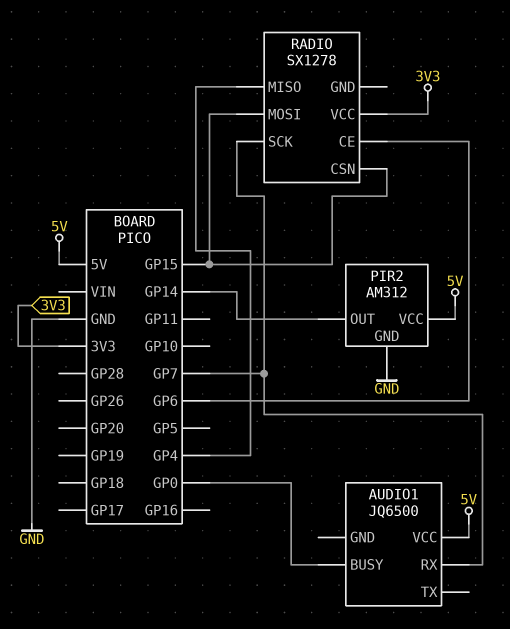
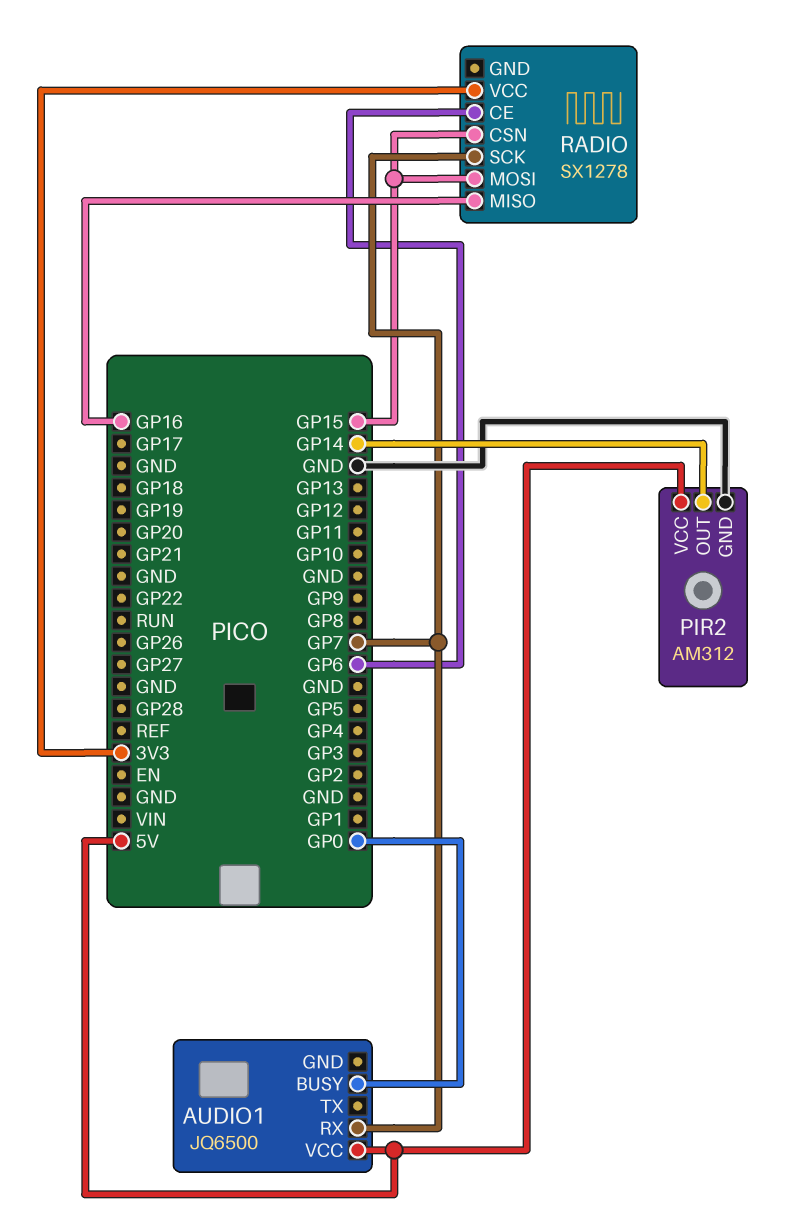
RADIO pin MISO: GP4 -> GP16

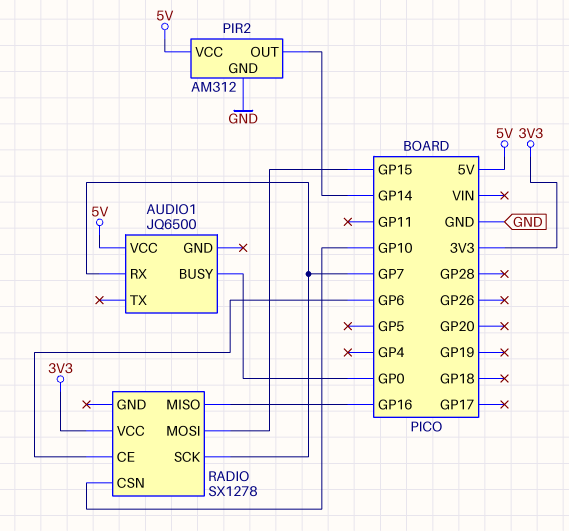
RADIO pin CSN: GP15 -> GP10

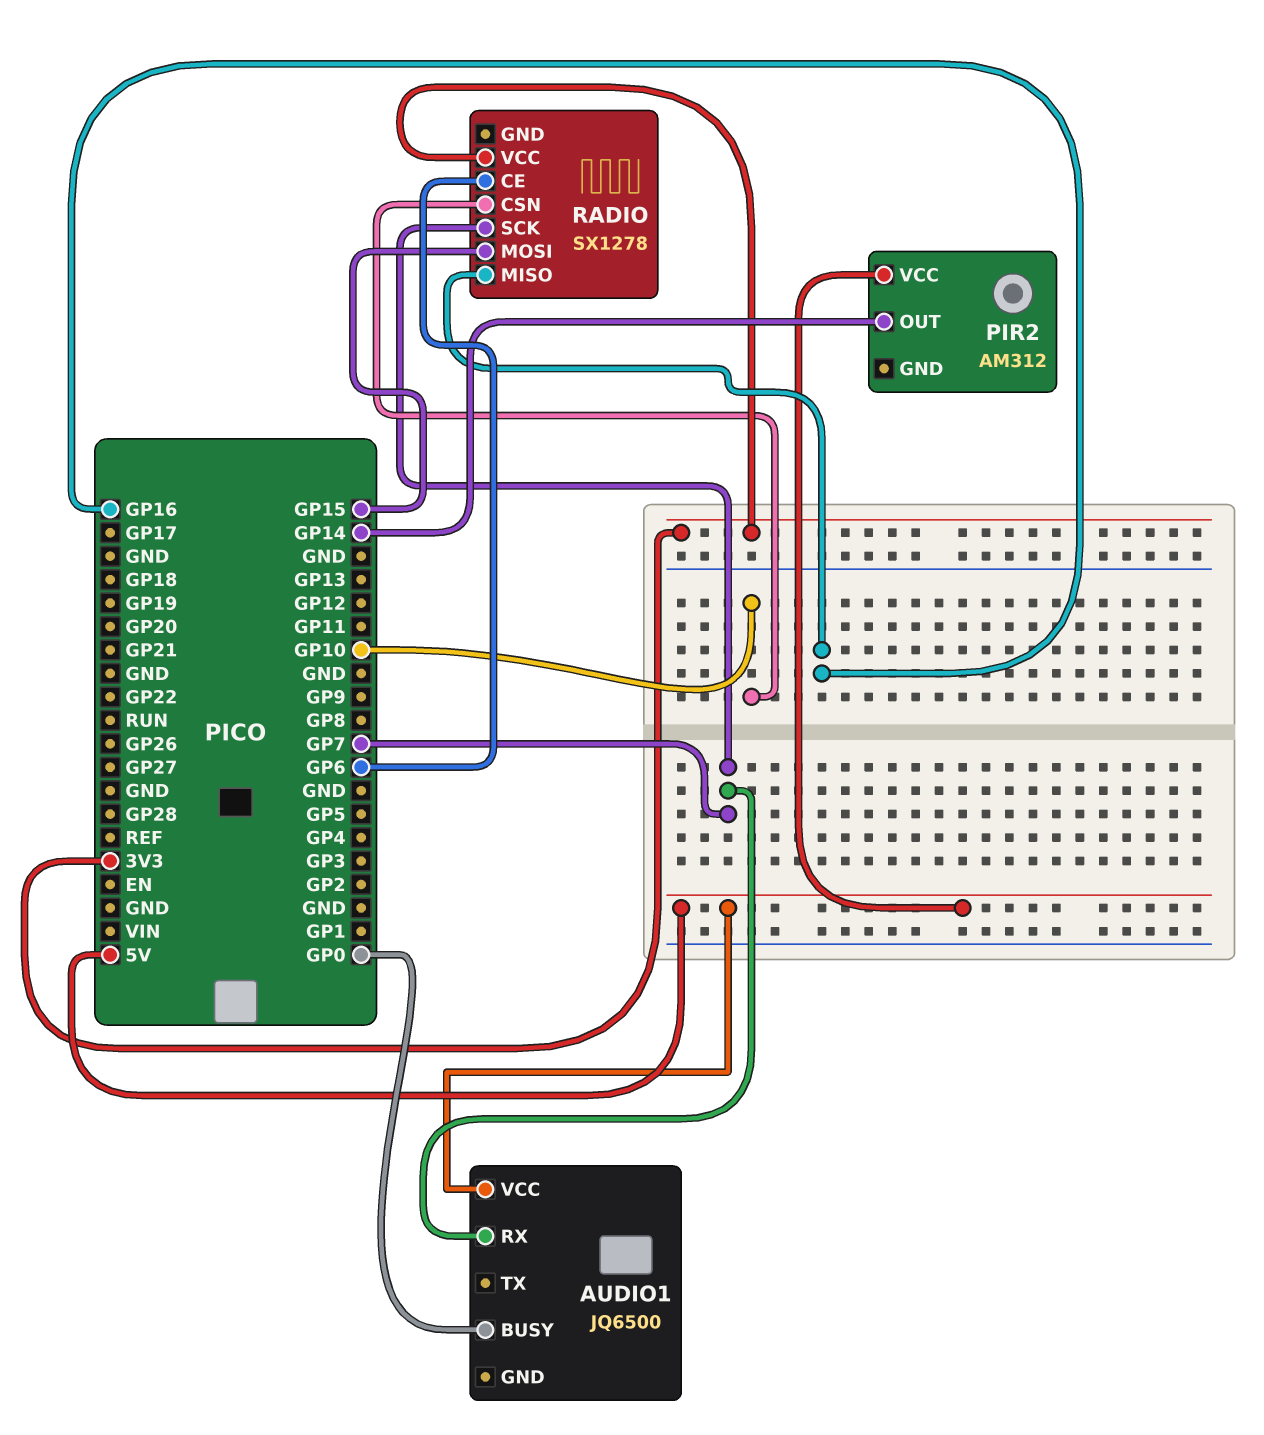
PIR2 pin GND: GND -> none

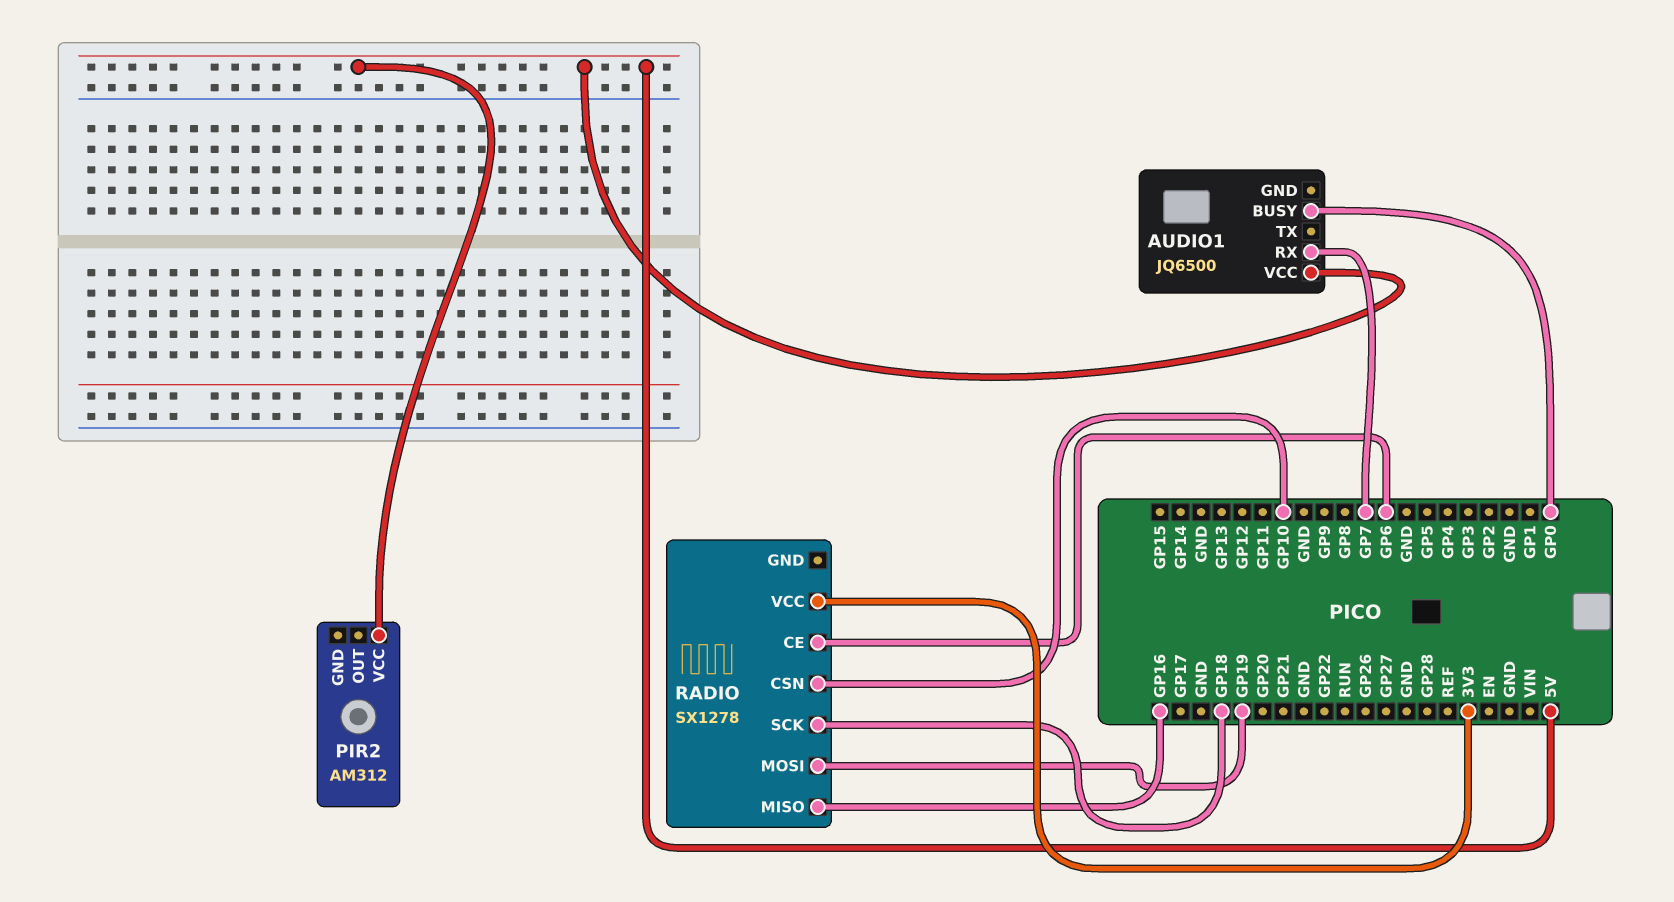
PIR2 pin OUT: GP14 -> none
RADIO pin MOSI: GP15 -> GP19
RADIO pin SCK: GP7 -> GP18

